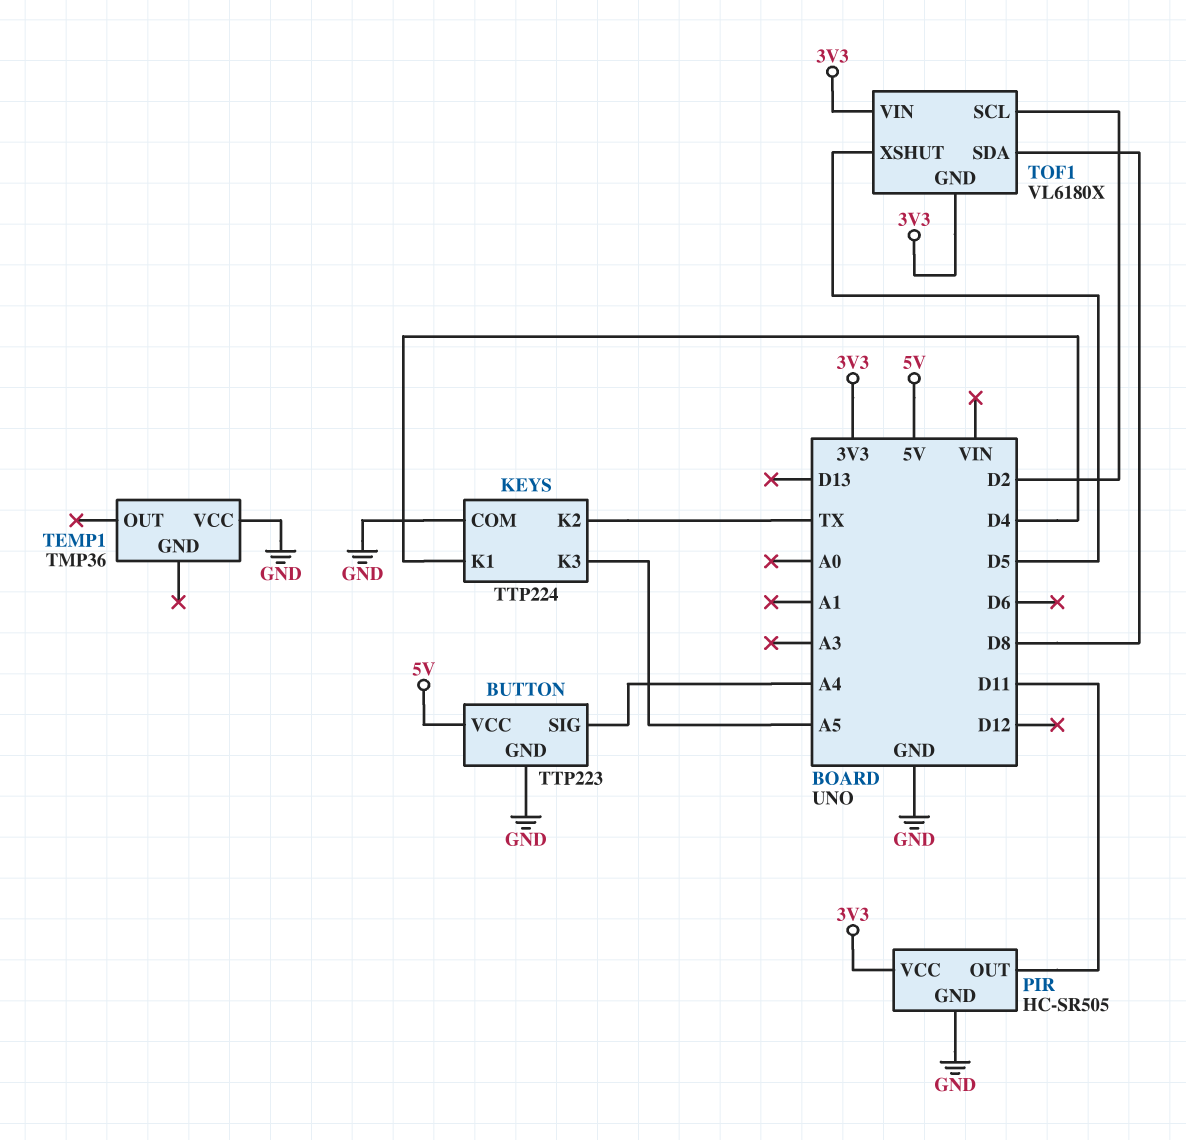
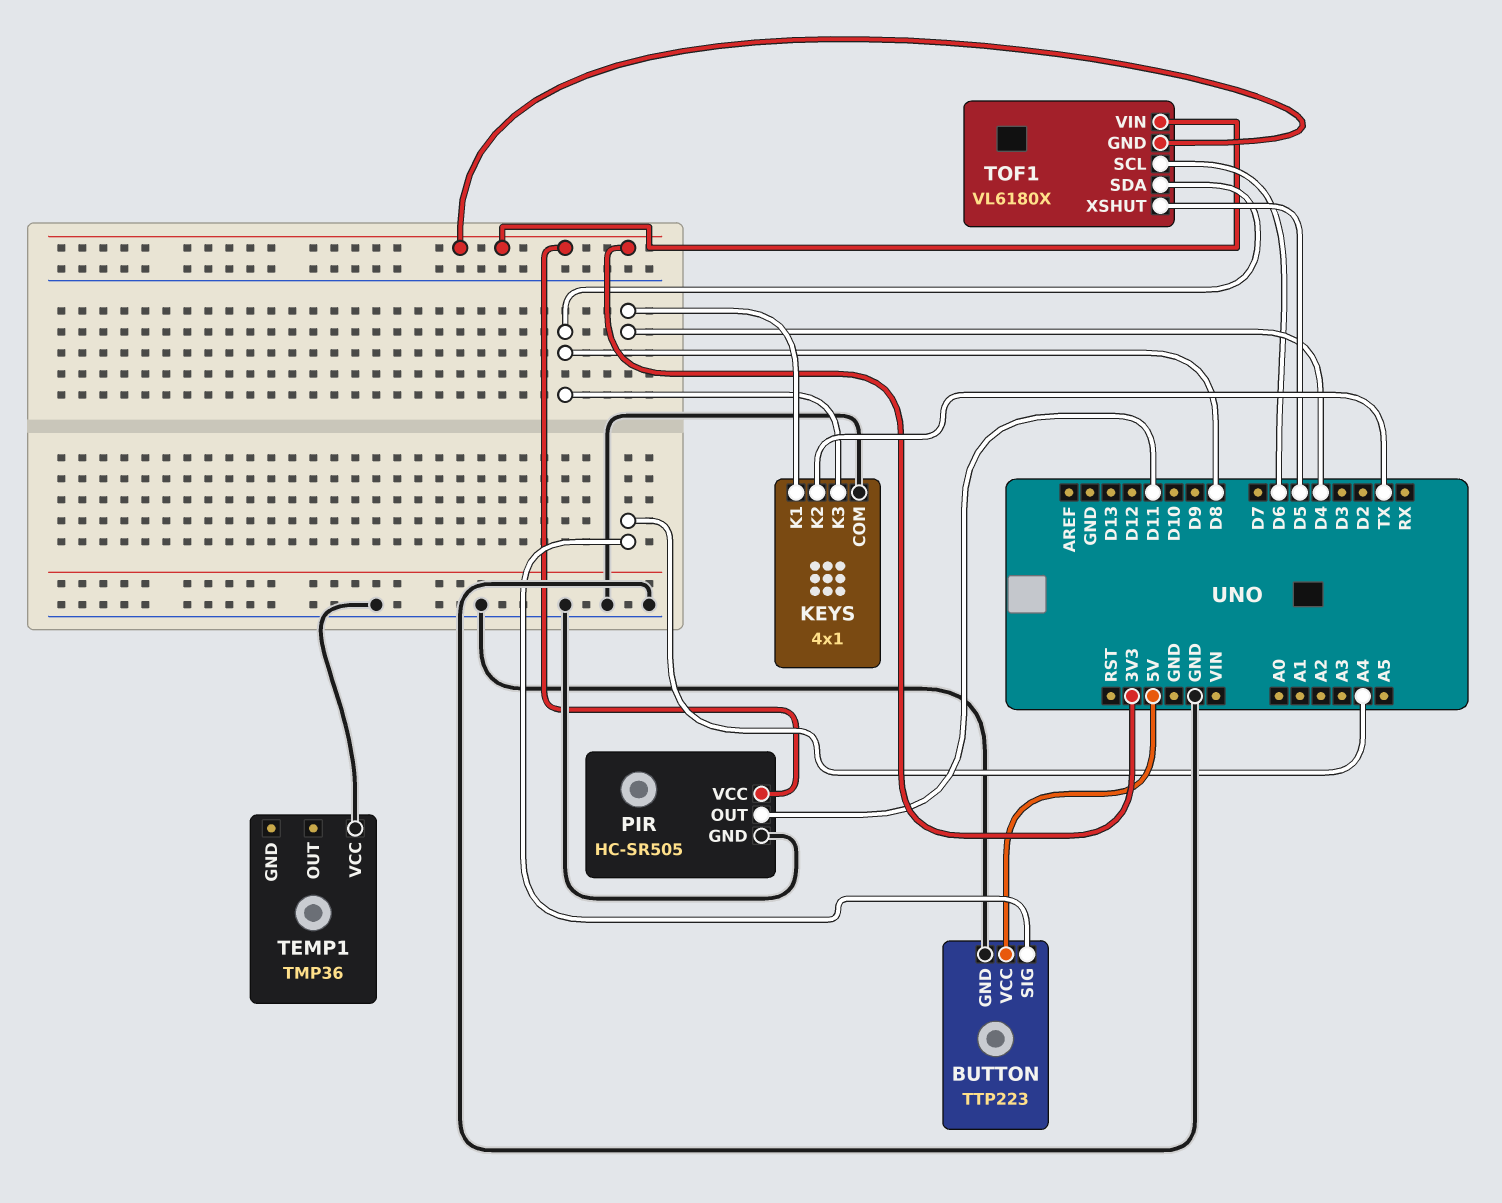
KEYS: TTP224 -> 4x1
KEYS pin K3: A5 -> D8
TOF1 pin SCL: D2 -> D6

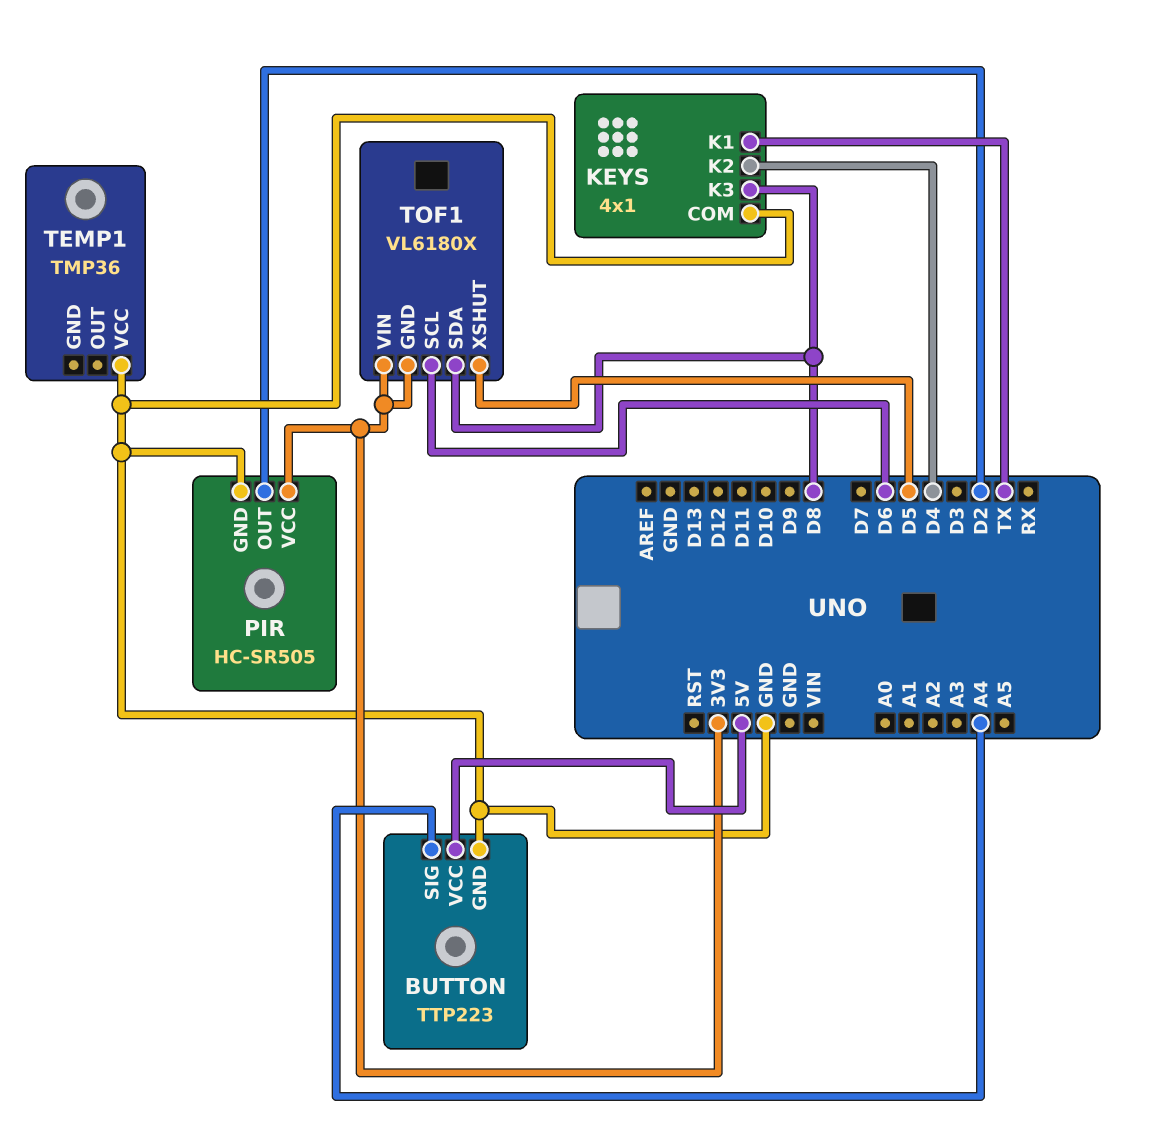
KEYS pin K1: D4 -> TX
KEYS pin K2: TX -> D4
PIR pin OUT: D11 -> D2

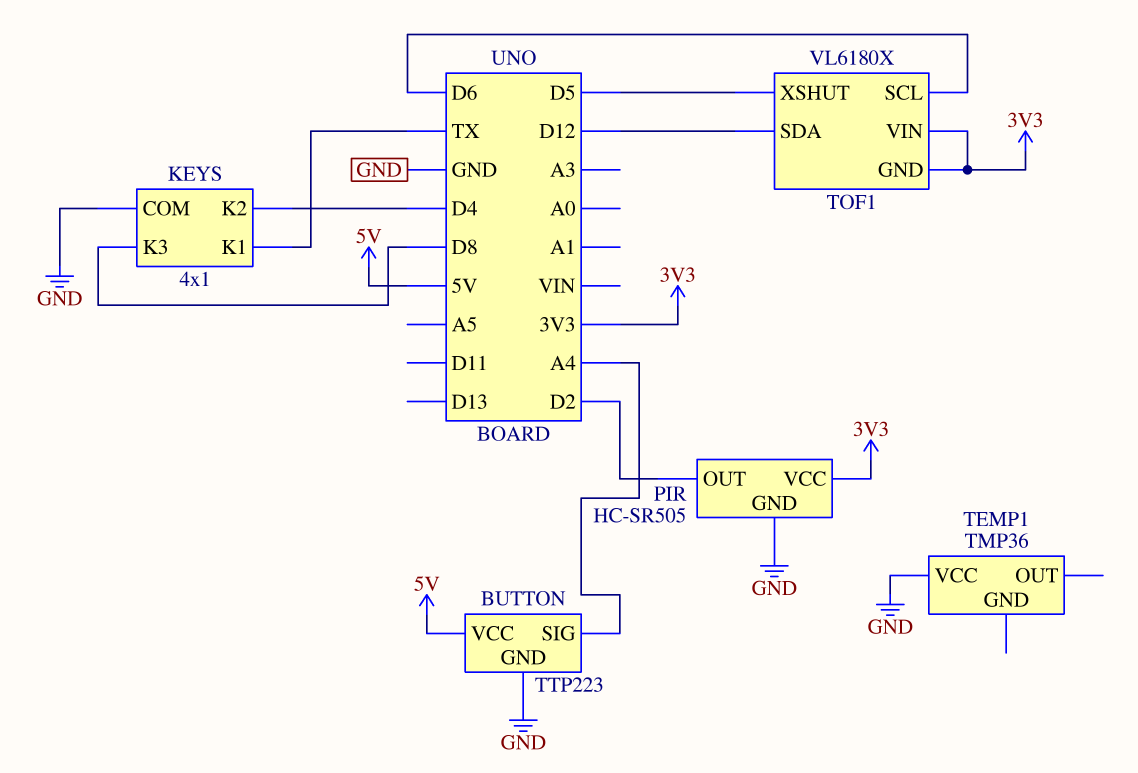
TOF1 pin SDA: D8 -> D12

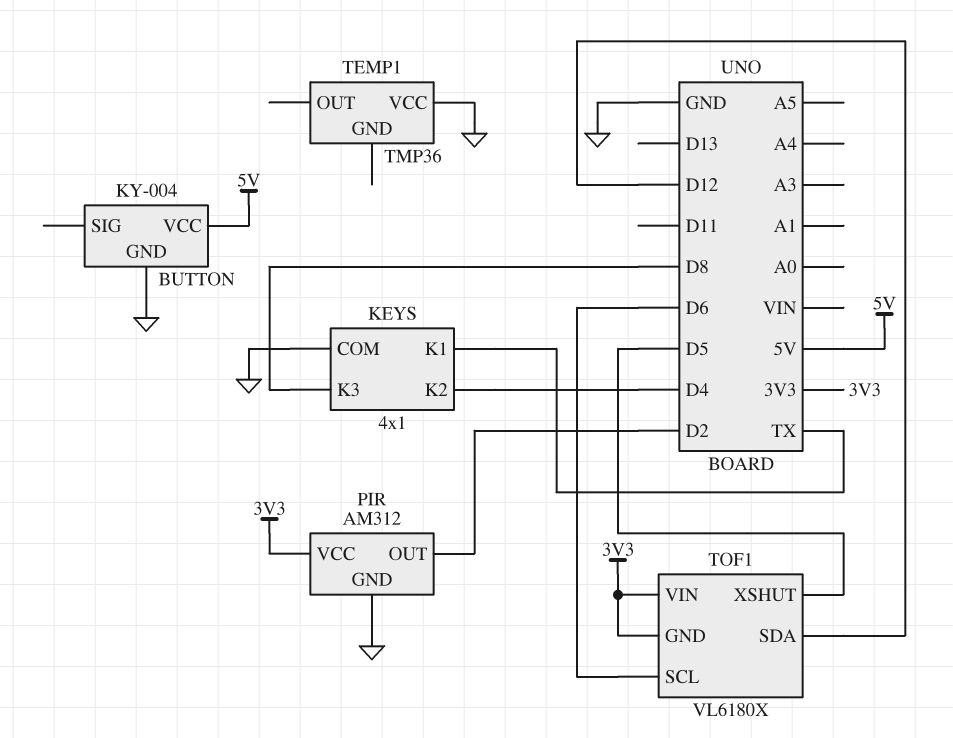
BUTTON: TTP223 -> KY-004
BUTTON pin SIG: A4 -> none
PIR: HC-SR505 -> AM312

